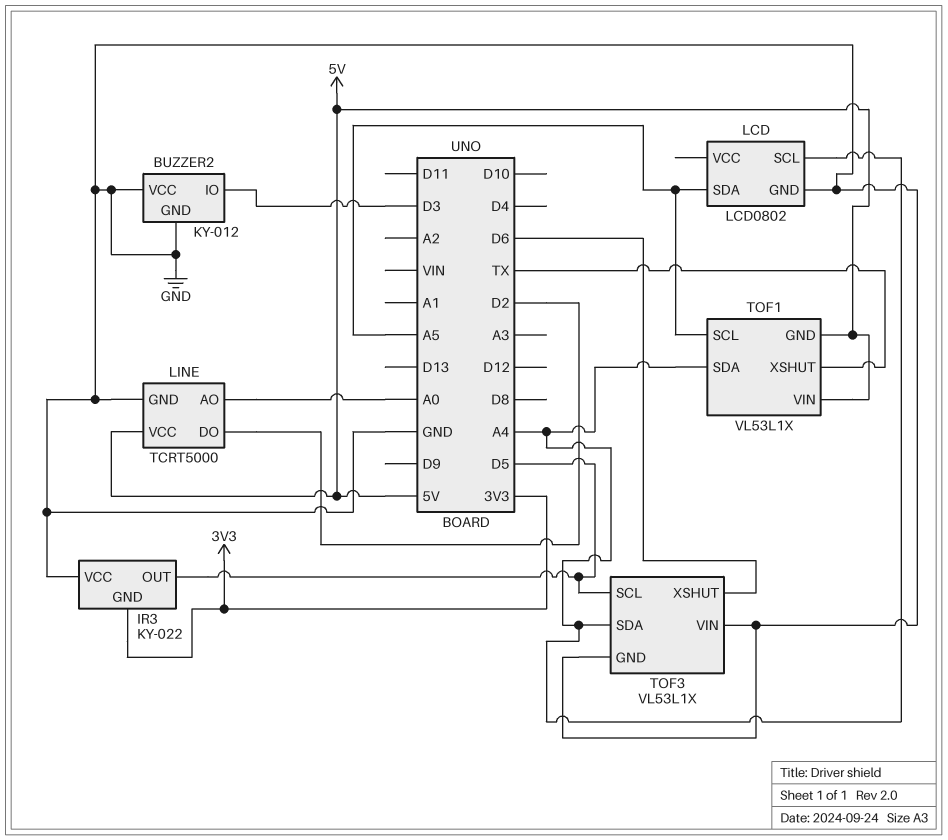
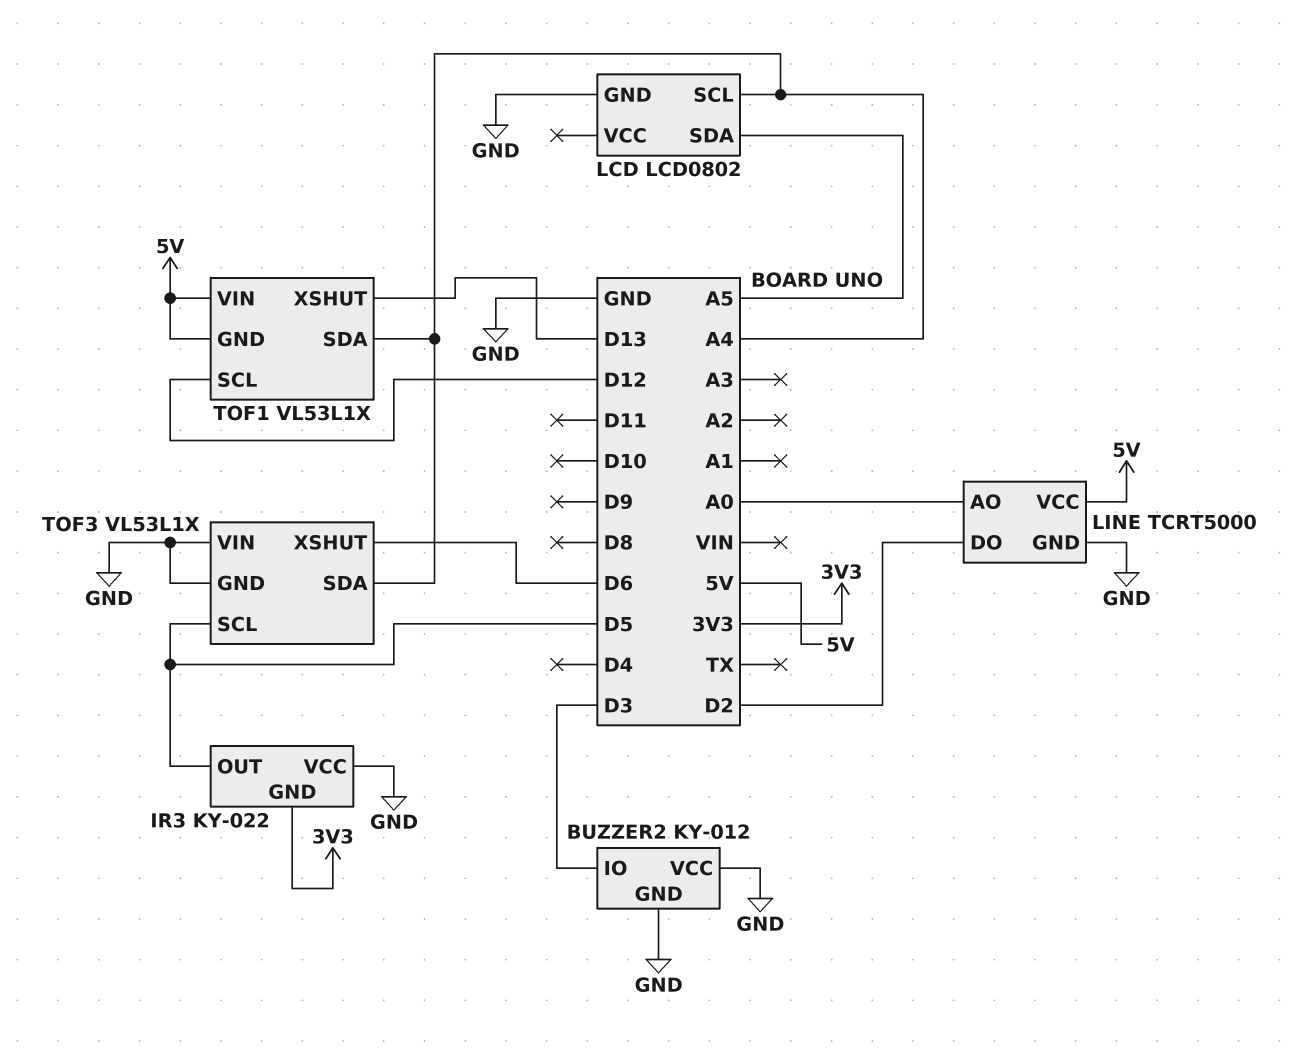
TOF1 pin SCL: A5 -> D12
TOF1 pin XSHUT: TX -> D13

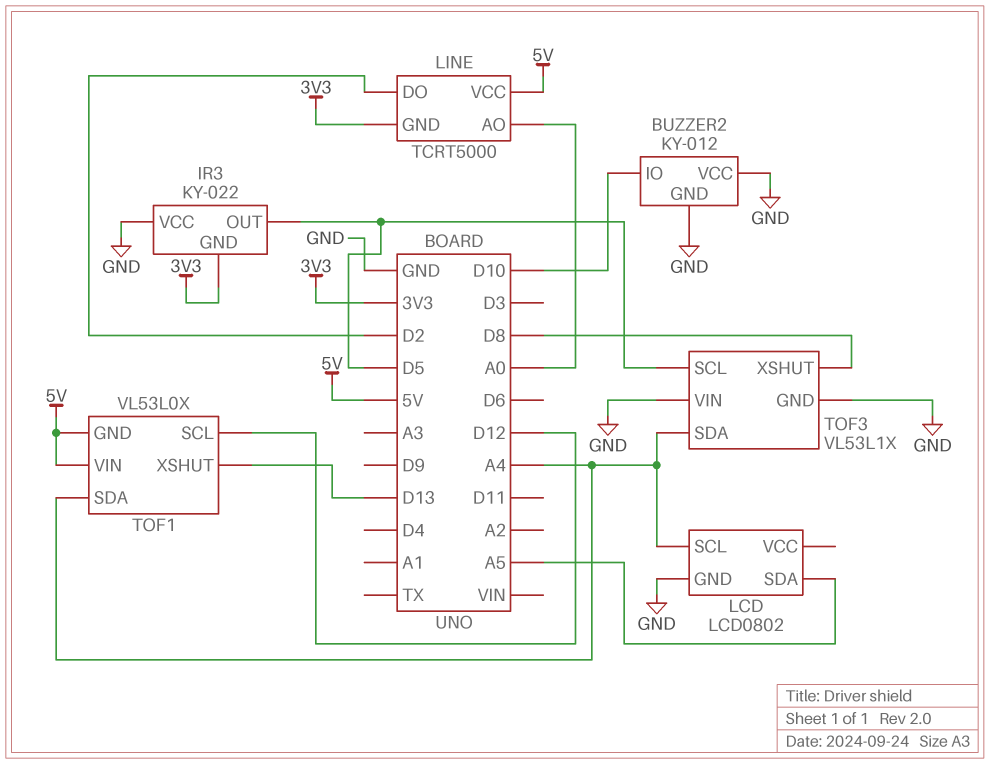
BUZZER2 pin IO: D3 -> D10
LINE pin GND: GND -> 3V3
TOF1: VL53L1X -> VL53L0X
TOF3 pin XSHUT: D6 -> D8

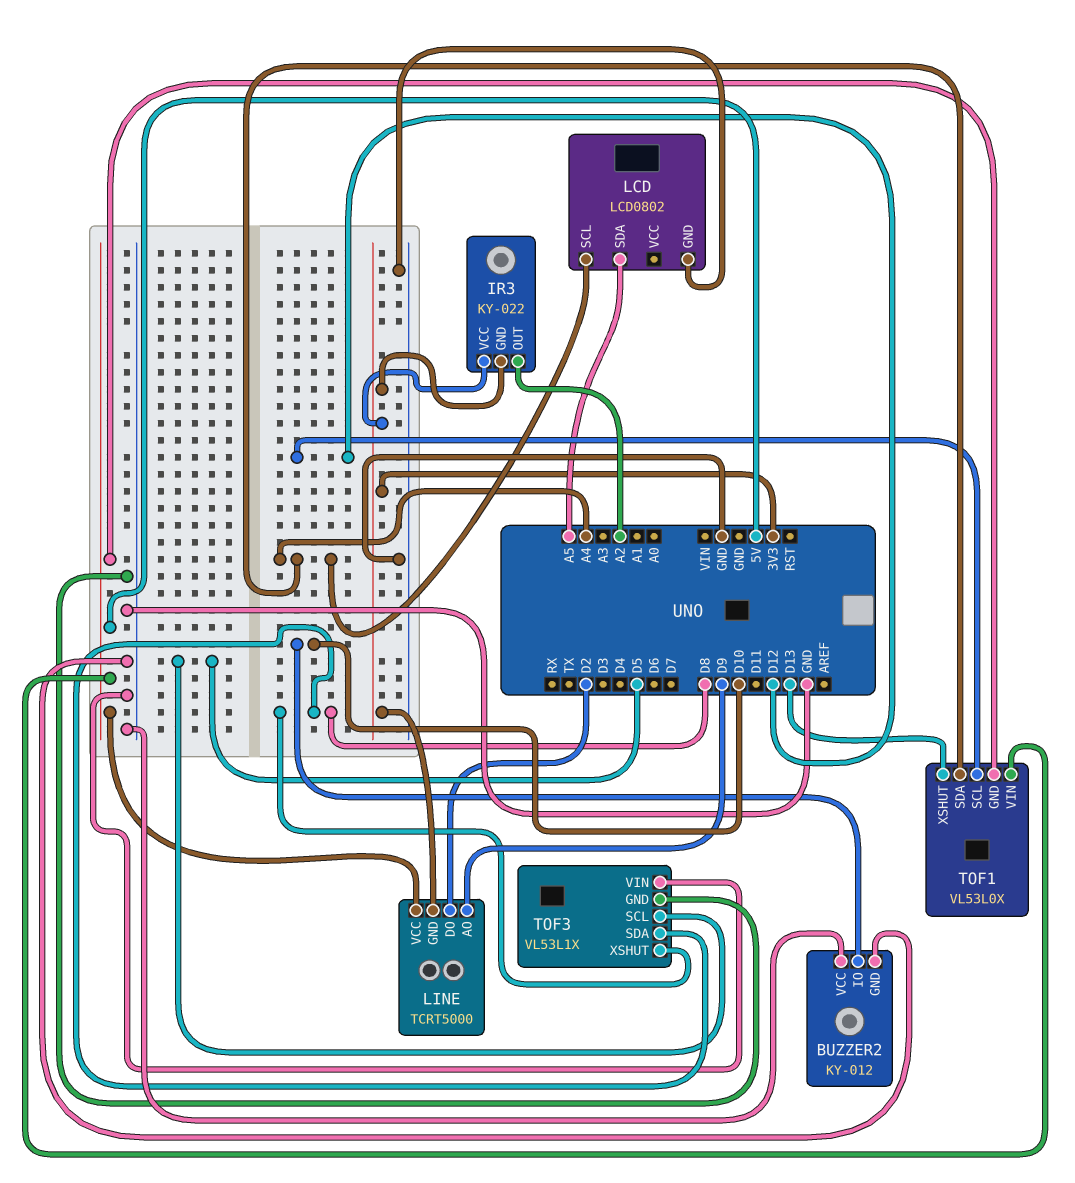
IR3 pin OUT: D5 -> A2
IR3 pin VCC: GND -> 3V3
LINE pin AO: A0 -> D9
TOF3 pin SDA: A4 -> D8

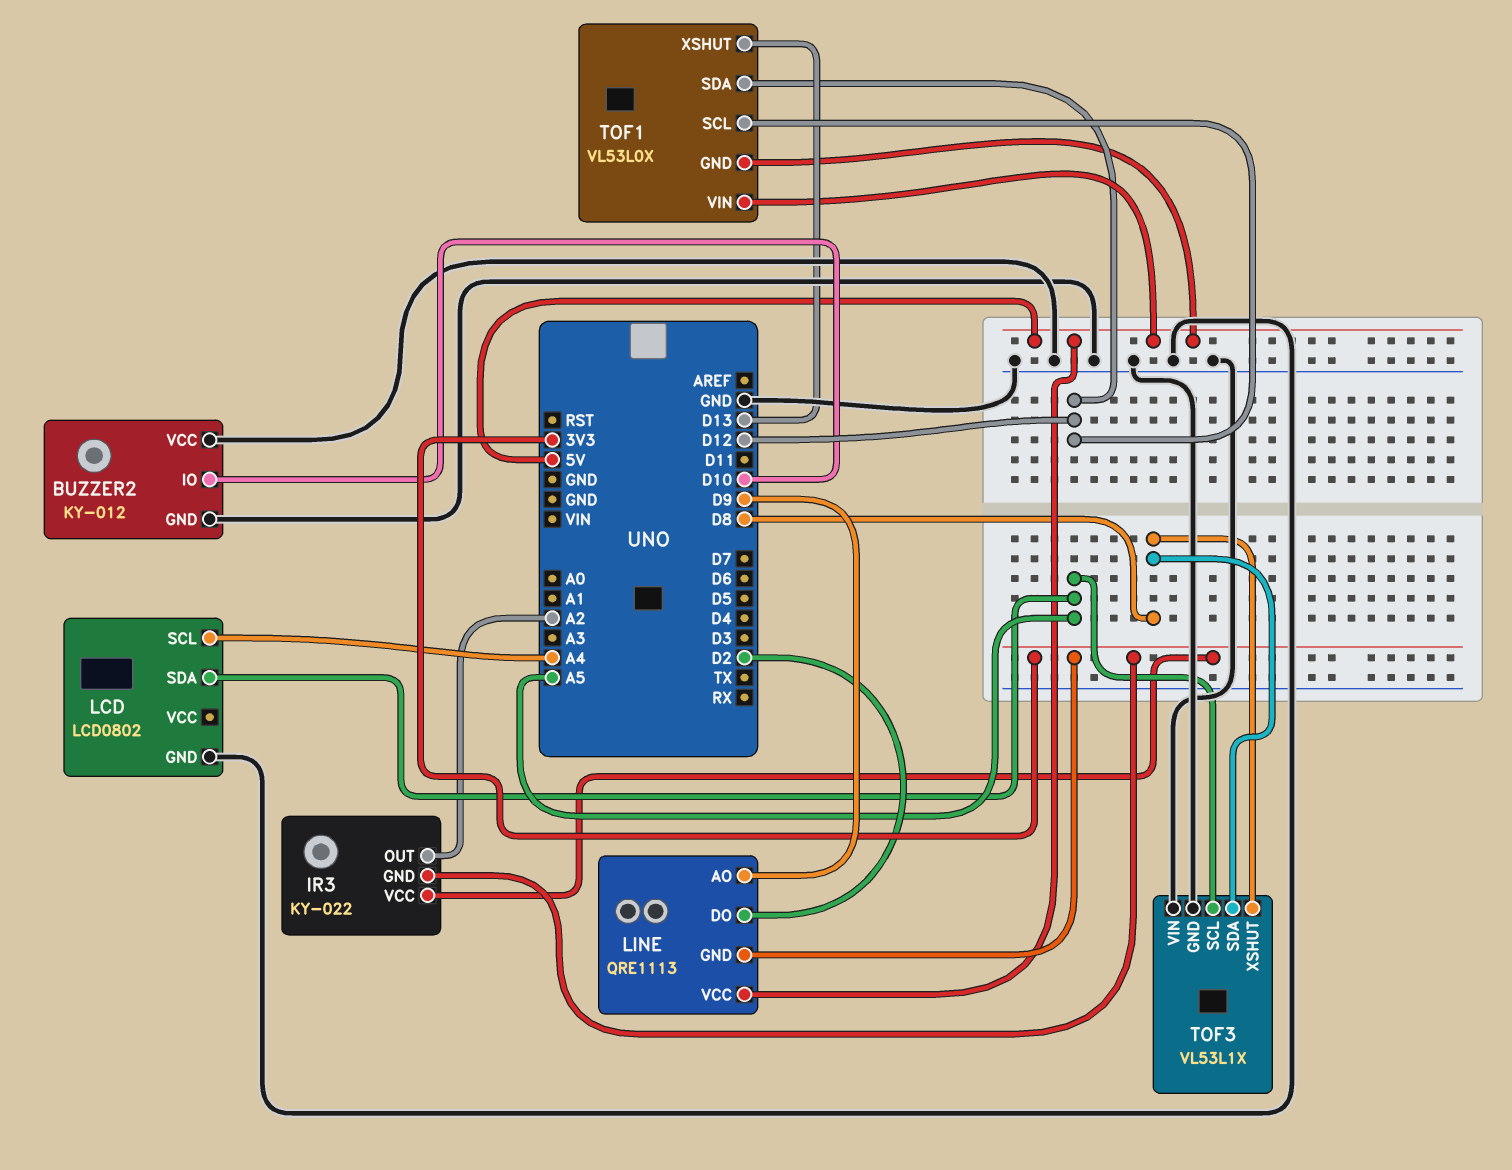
LINE: TCRT5000 -> QRE1113
TOF1 pin SDA: A4 -> D12
TOF3 pin SCL: D5 -> A5

